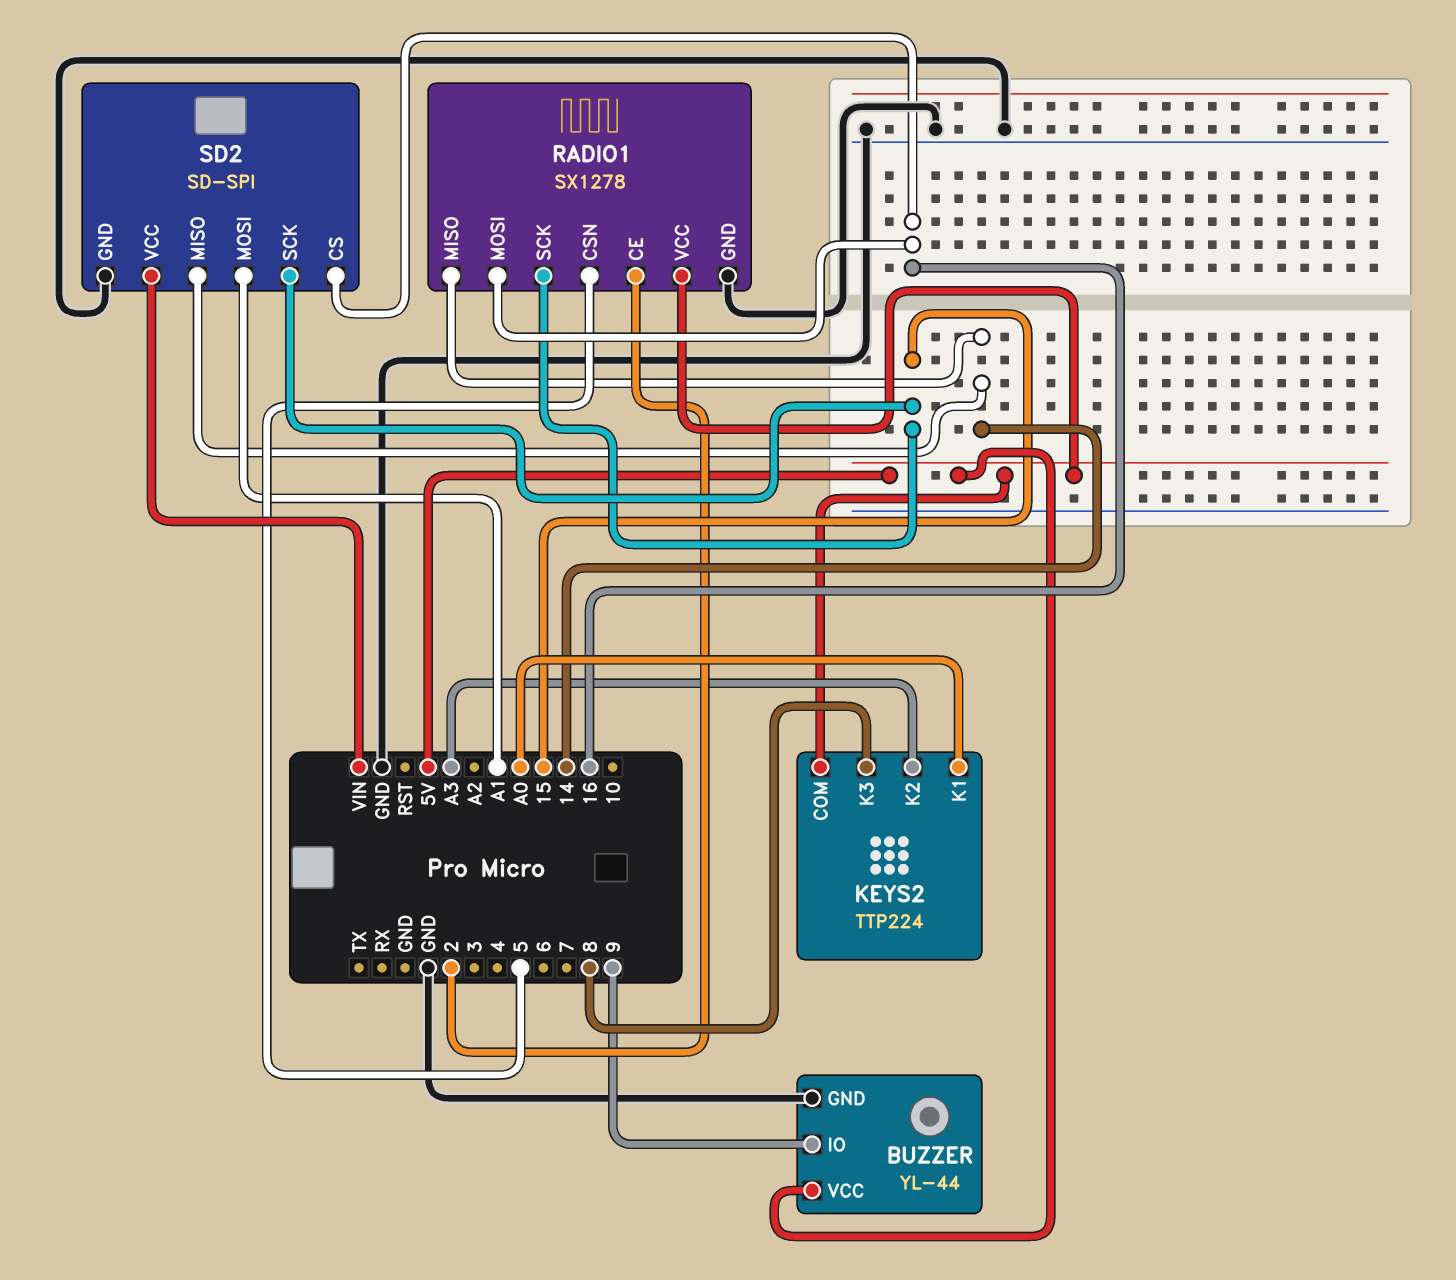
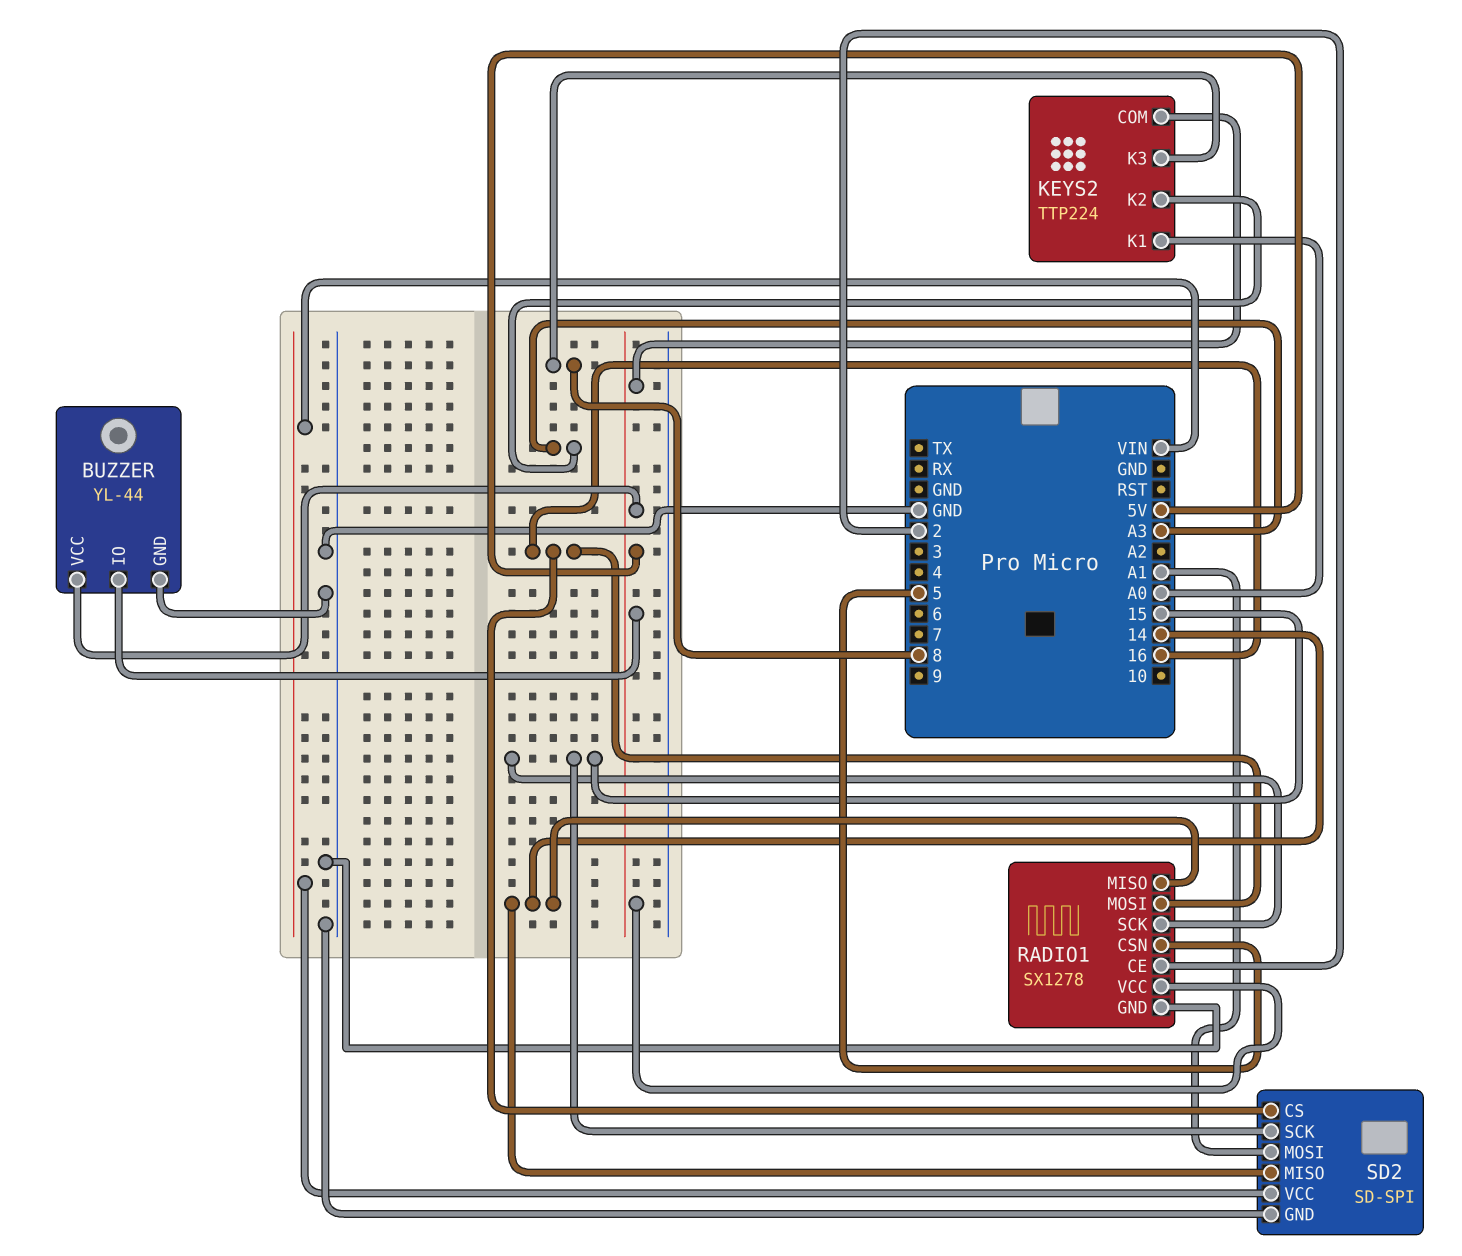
BUZZER pin IO: 9 -> 5V

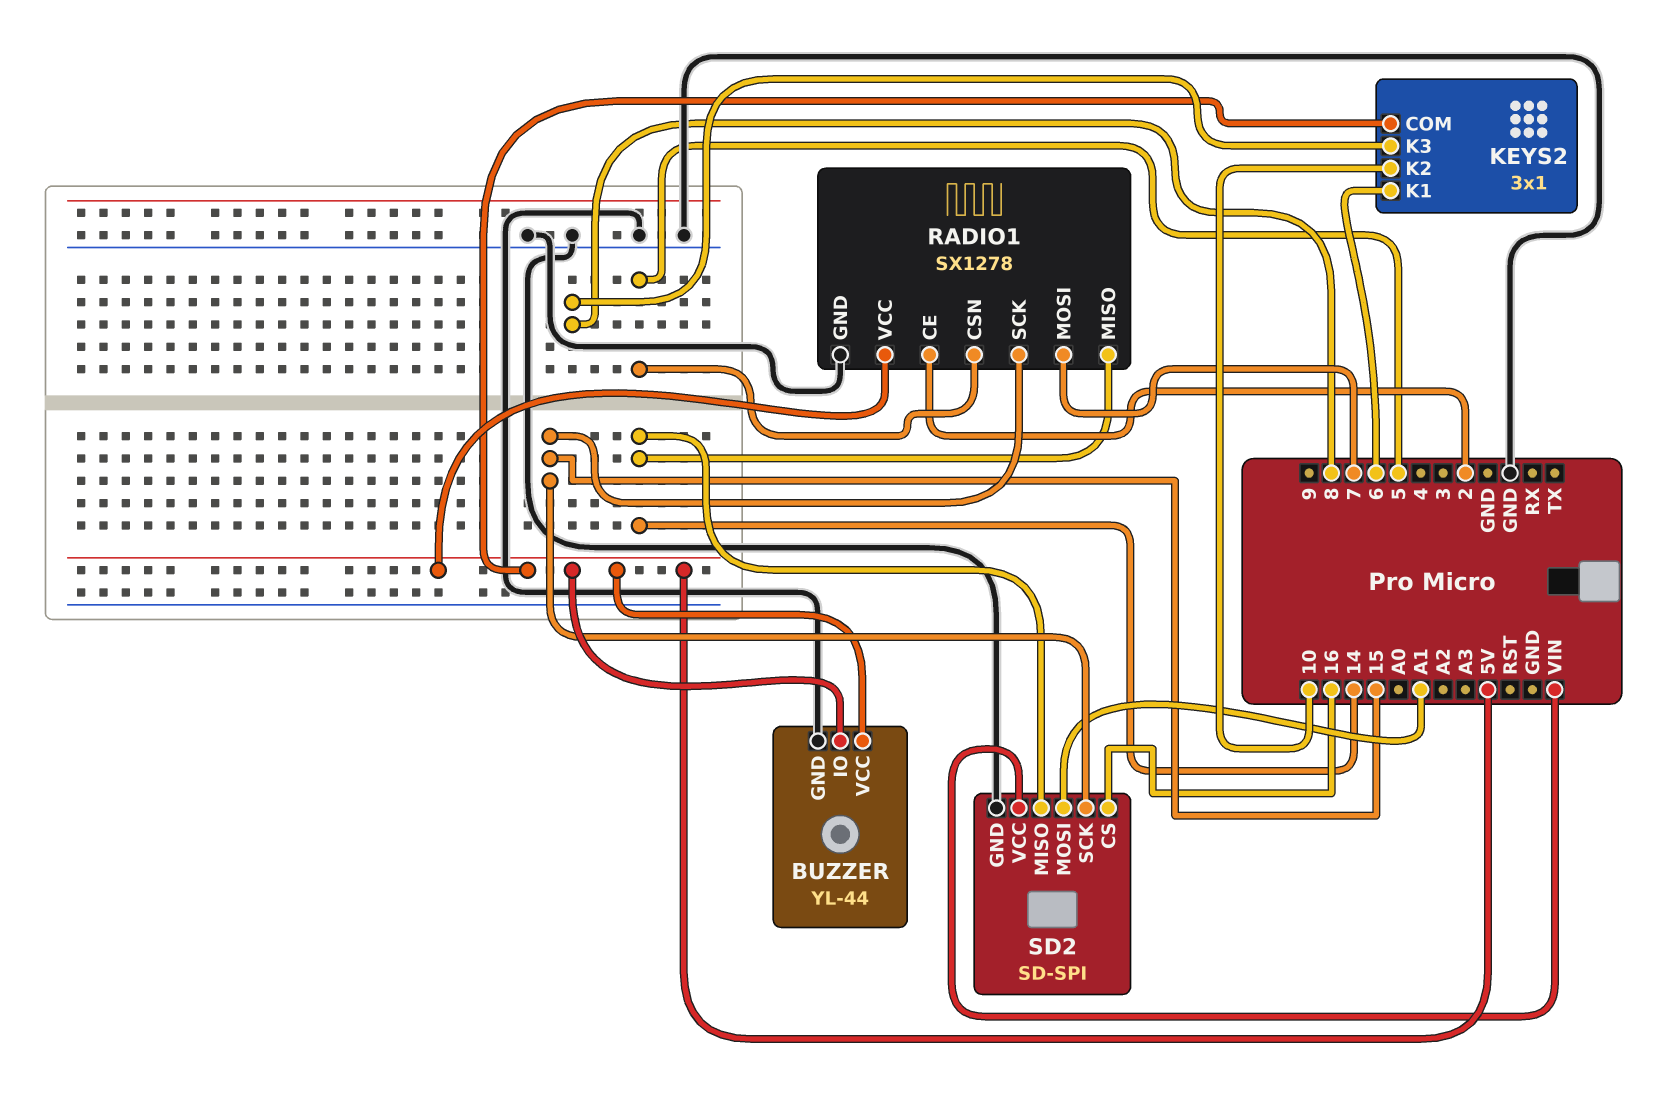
KEYS2: TTP224 -> 3x1
KEYS2 pin K1: A0 -> 6
KEYS2 pin K2: A3 -> 10
RADIO1 pin MOSI: 16 -> 7

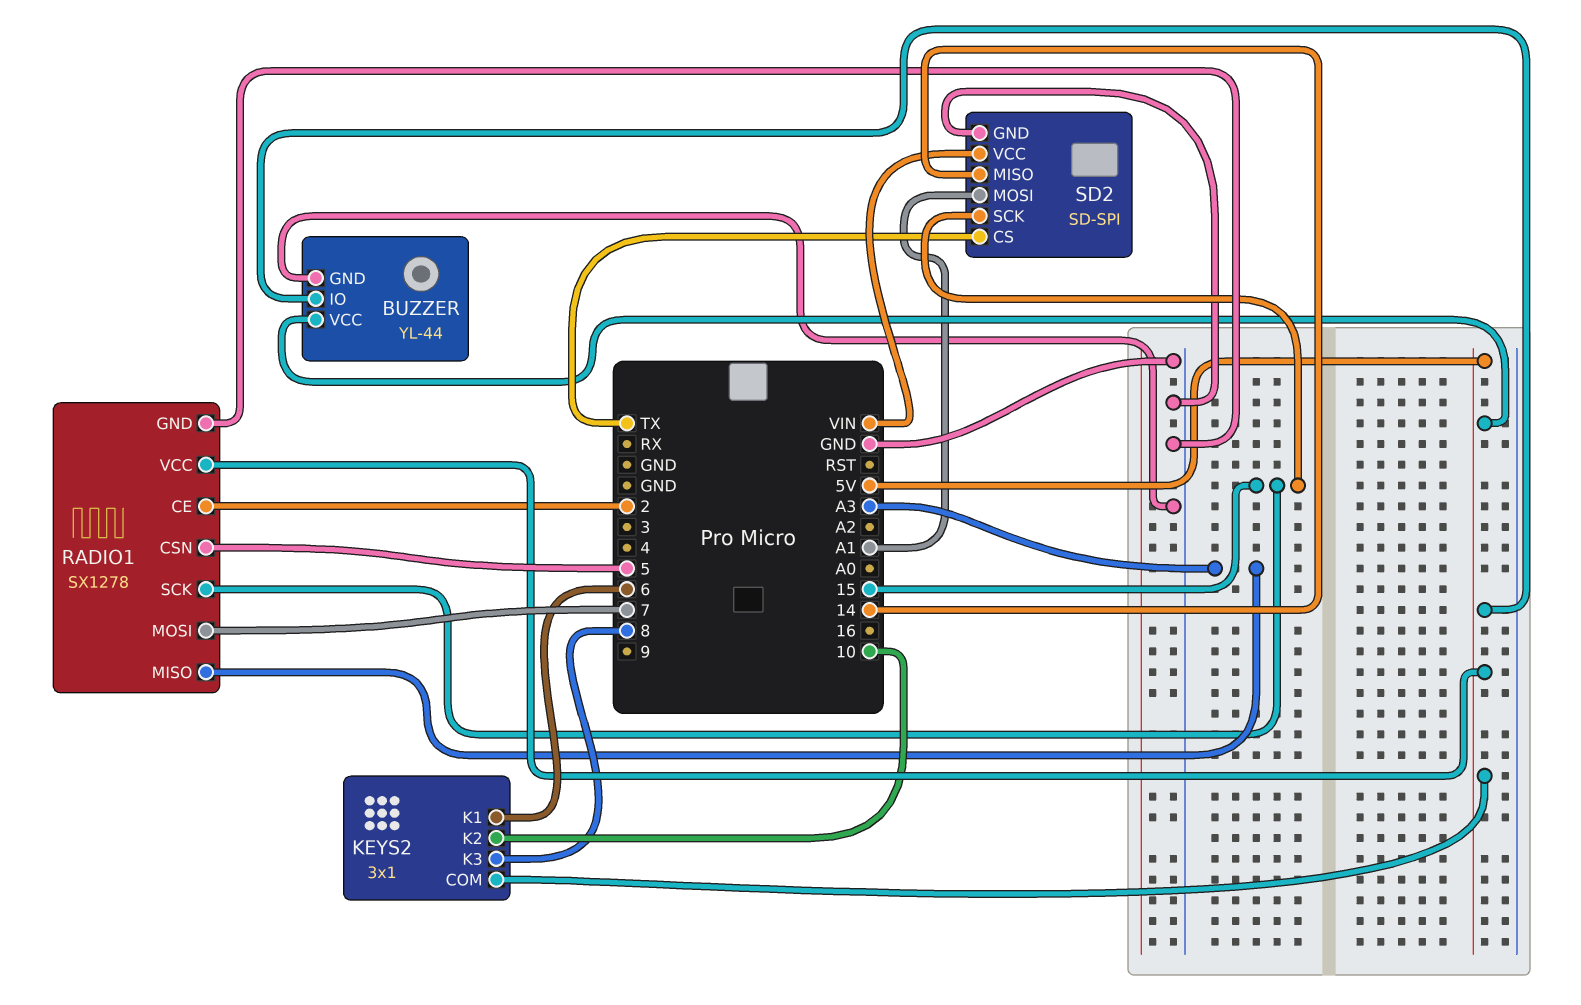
RADIO1 pin MISO: 14 -> A3
SD2 pin CS: 16 -> TX

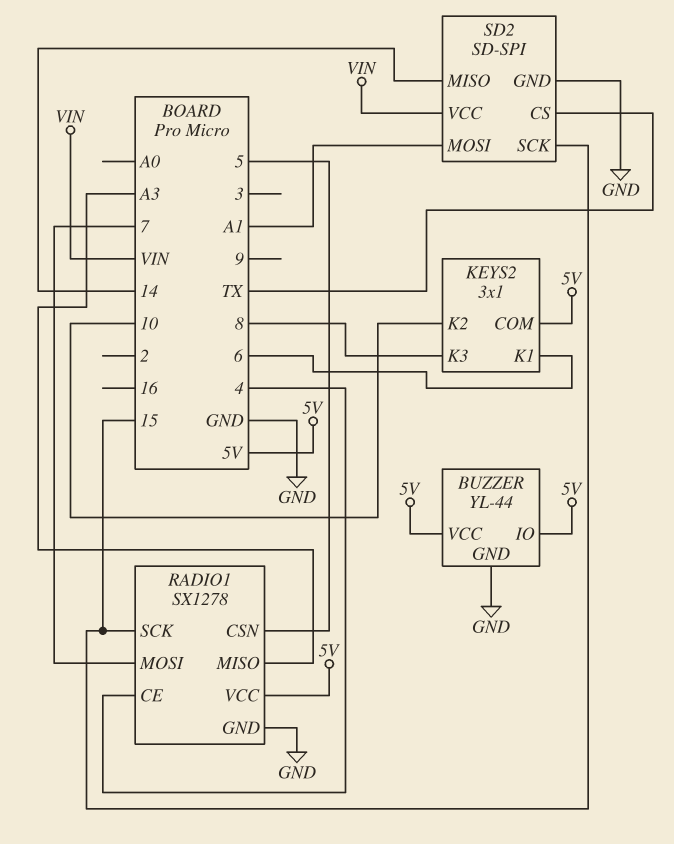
RADIO1 pin CE: 2 -> 4

